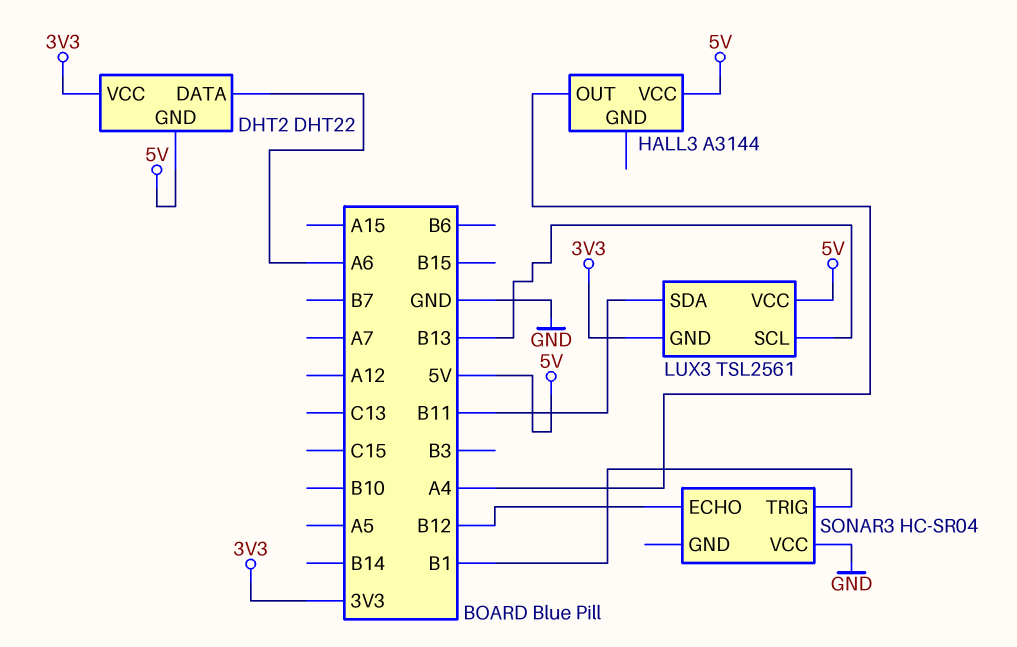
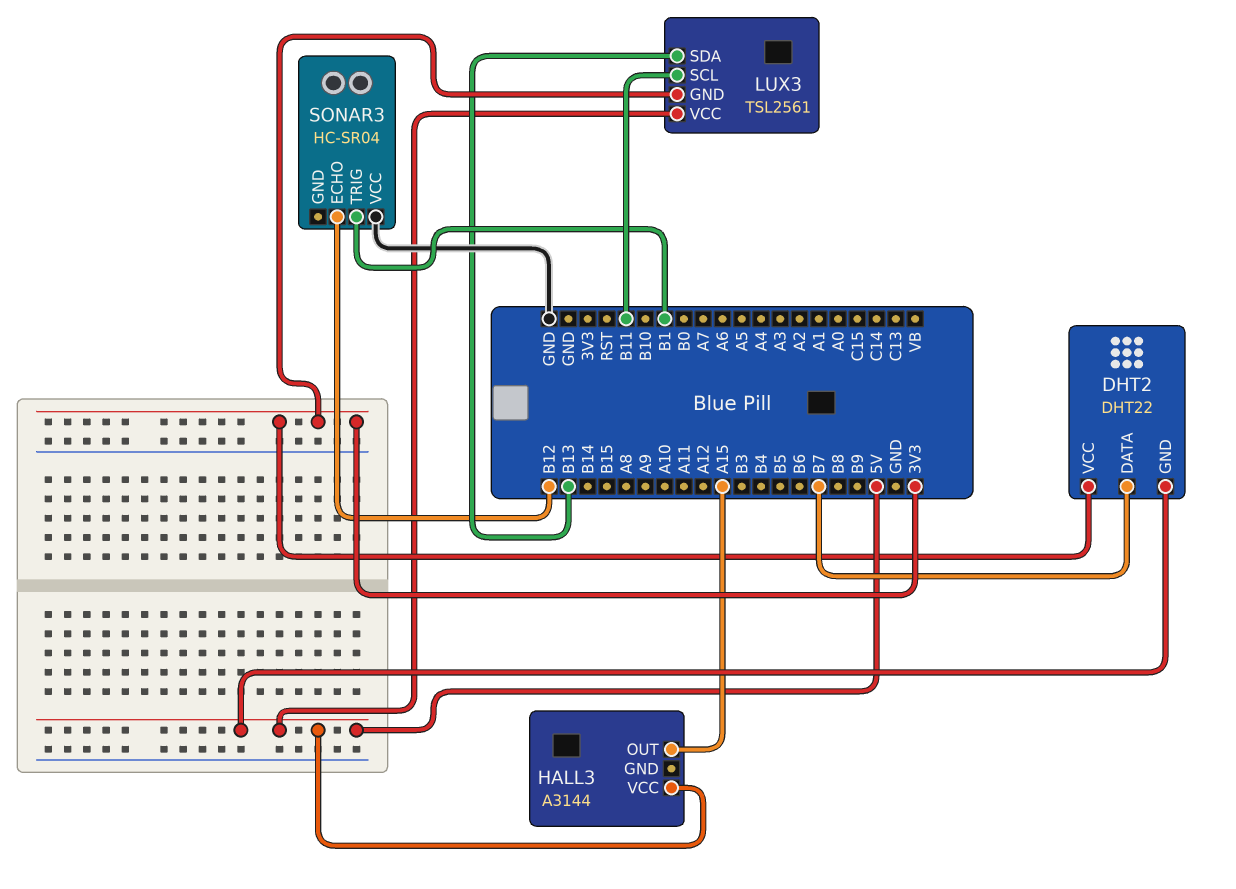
DHT2 pin DATA: A6 -> B7
HALL3 pin OUT: A4 -> A15
LUX3 pin SCL: B13 -> B11
LUX3 pin SDA: B11 -> B13

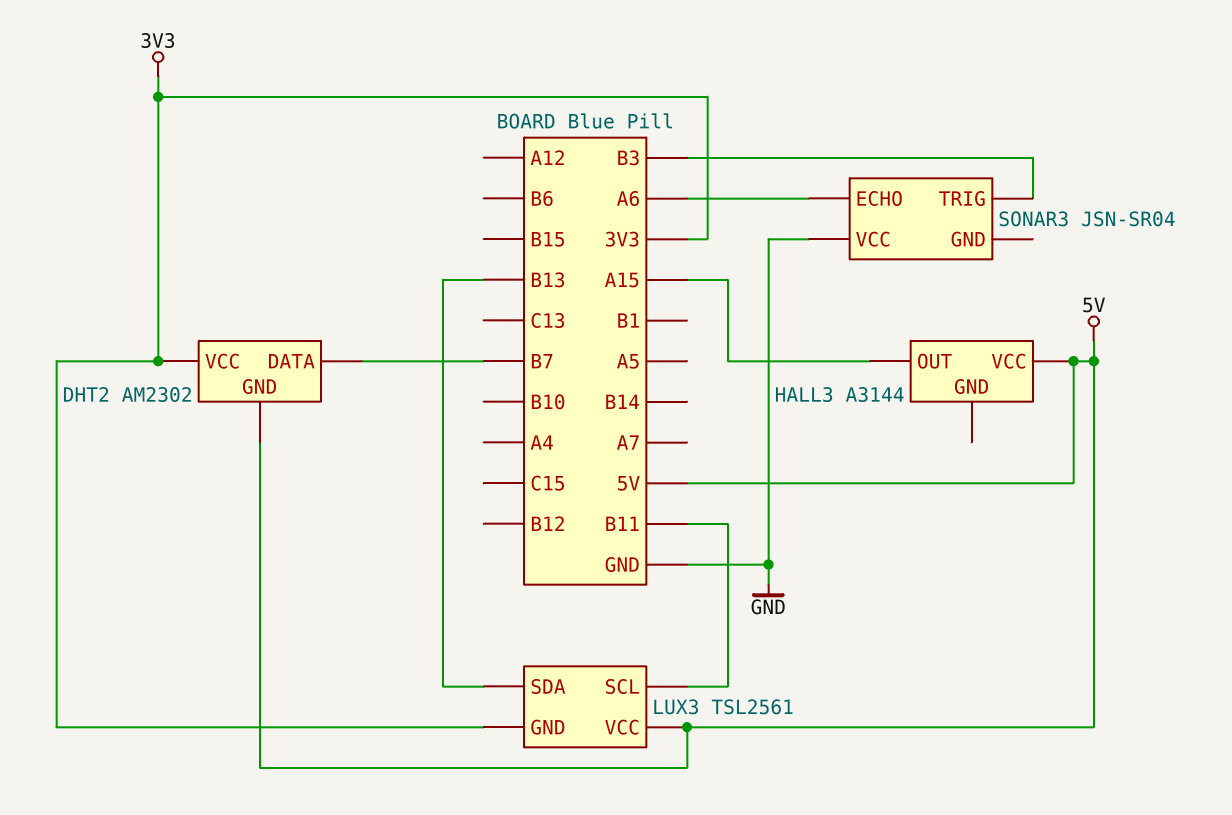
DHT2: DHT22 -> AM2302
SONAR3: HC-SR04 -> JSN-SR04
SONAR3 pin ECHO: B12 -> A6
SONAR3 pin TRIG: B1 -> B3

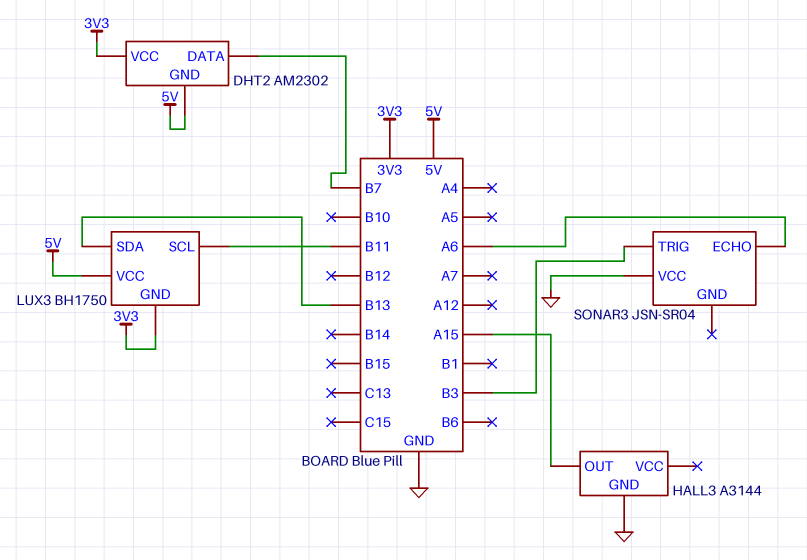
HALL3 pin GND: none -> GND
HALL3 pin VCC: 5V -> none
LUX3: TSL2561 -> BH1750

